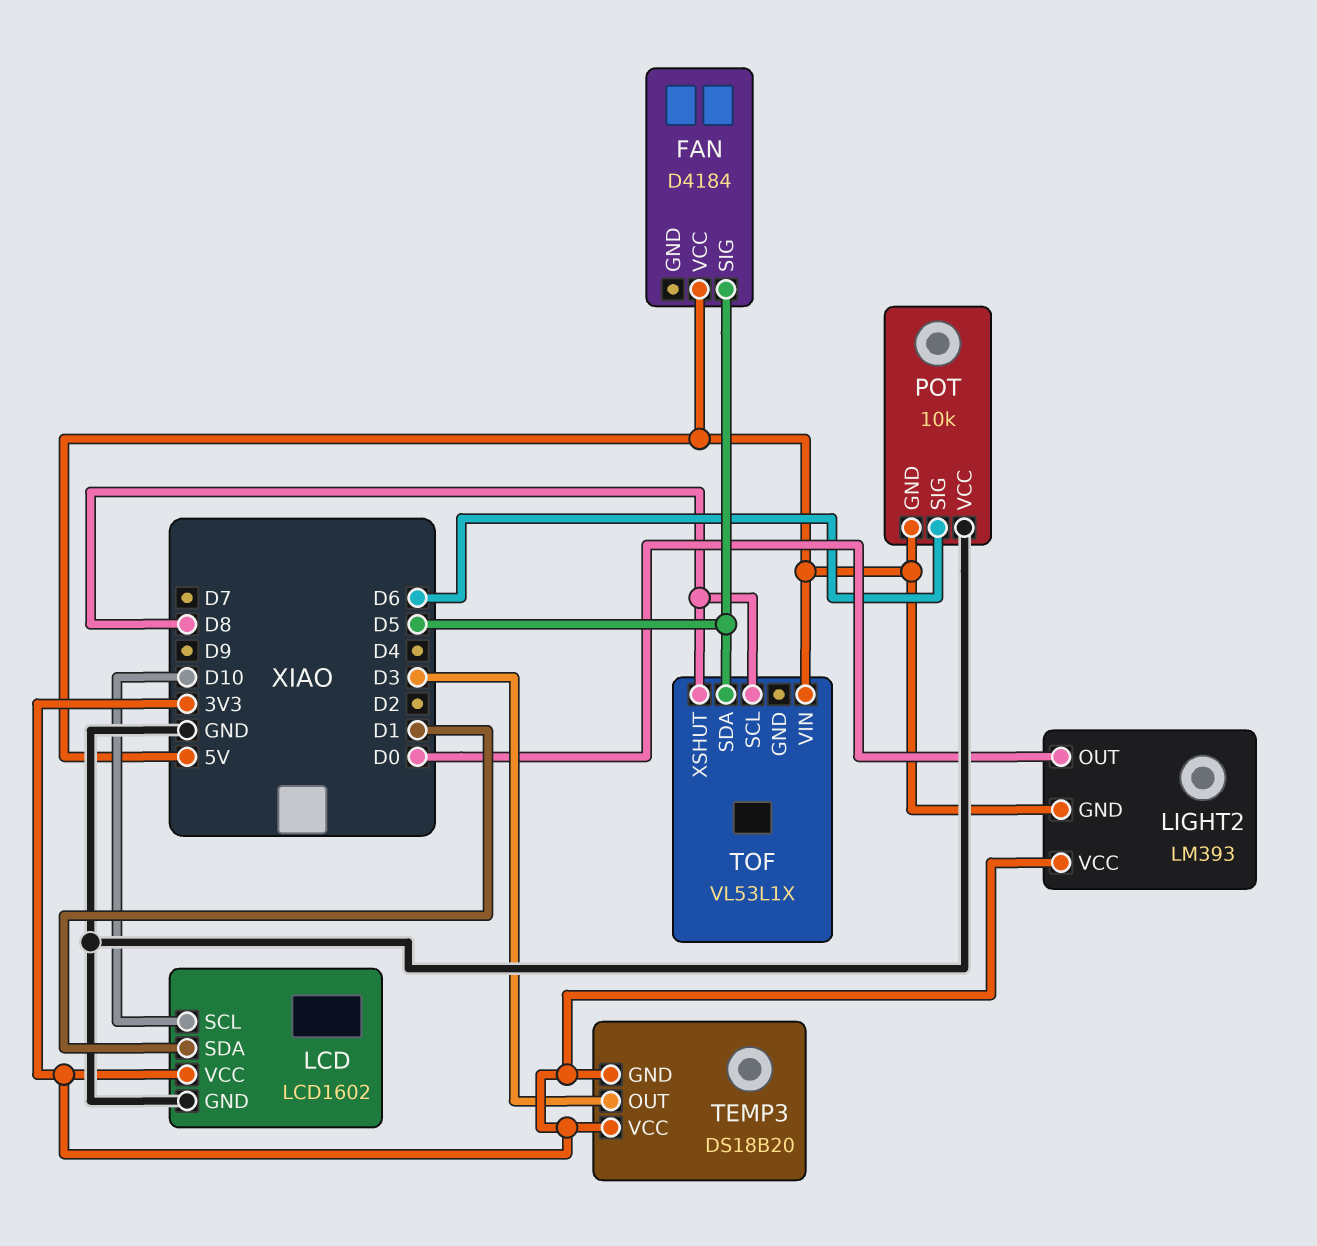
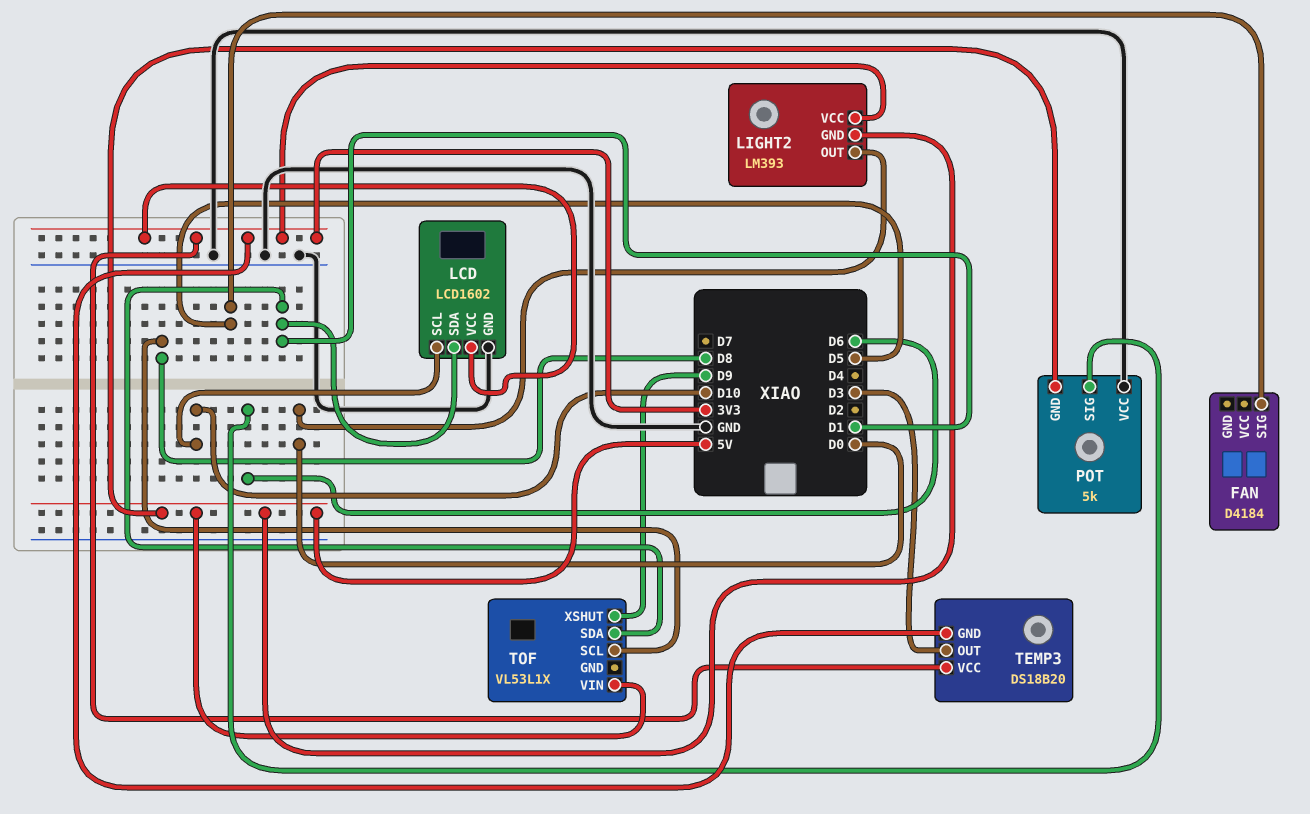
FAN pin VCC: 5V -> none
POT: 10k -> 5k
TOF pin SDA: D5 -> D1
TOF pin XSHUT: D8 -> D9

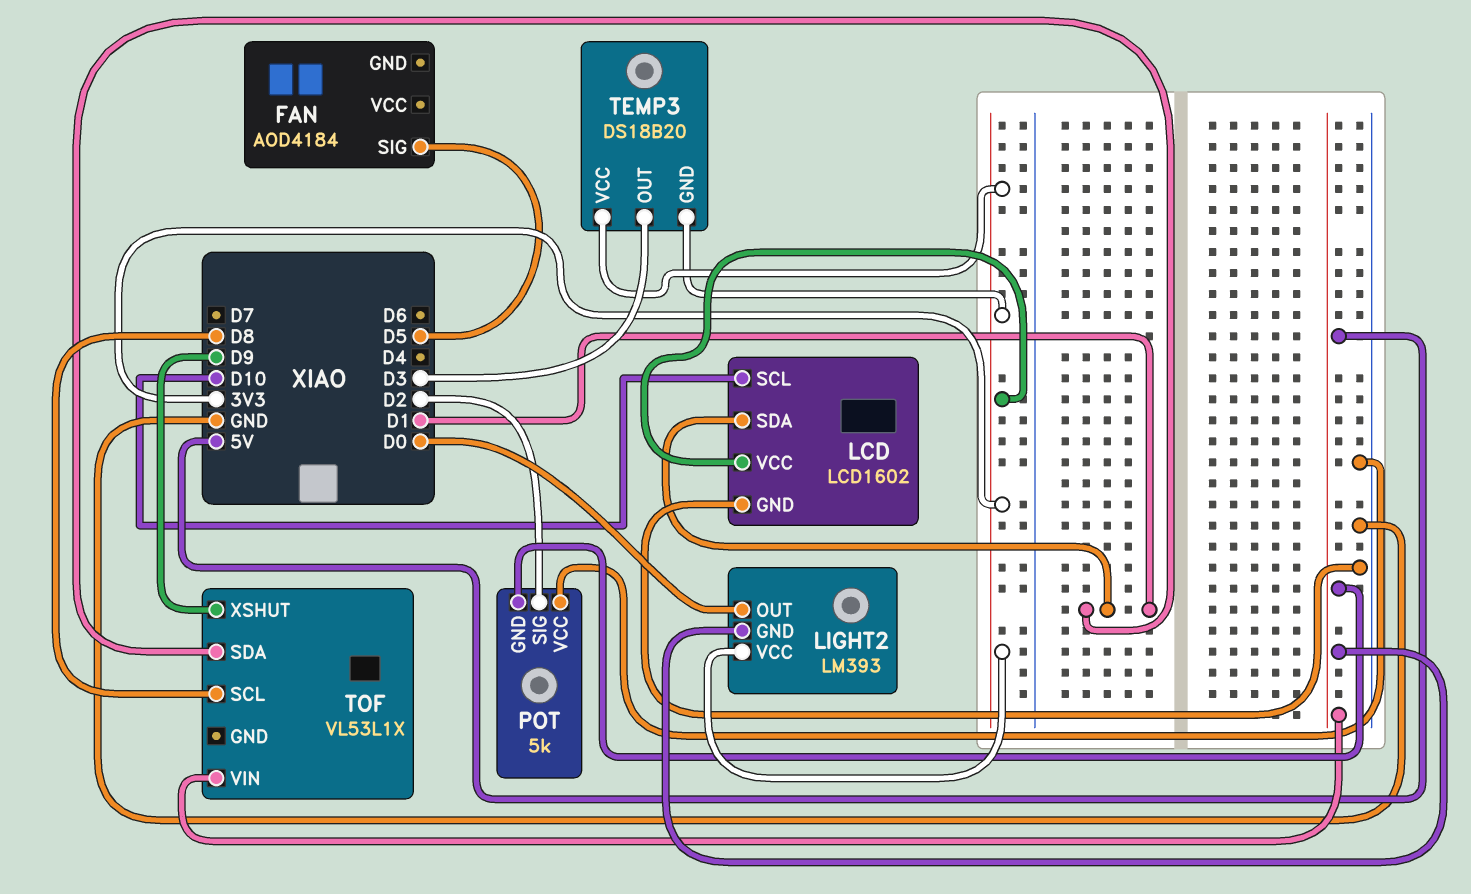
FAN: D4184 -> AOD4184
POT pin SIG: D6 -> D2

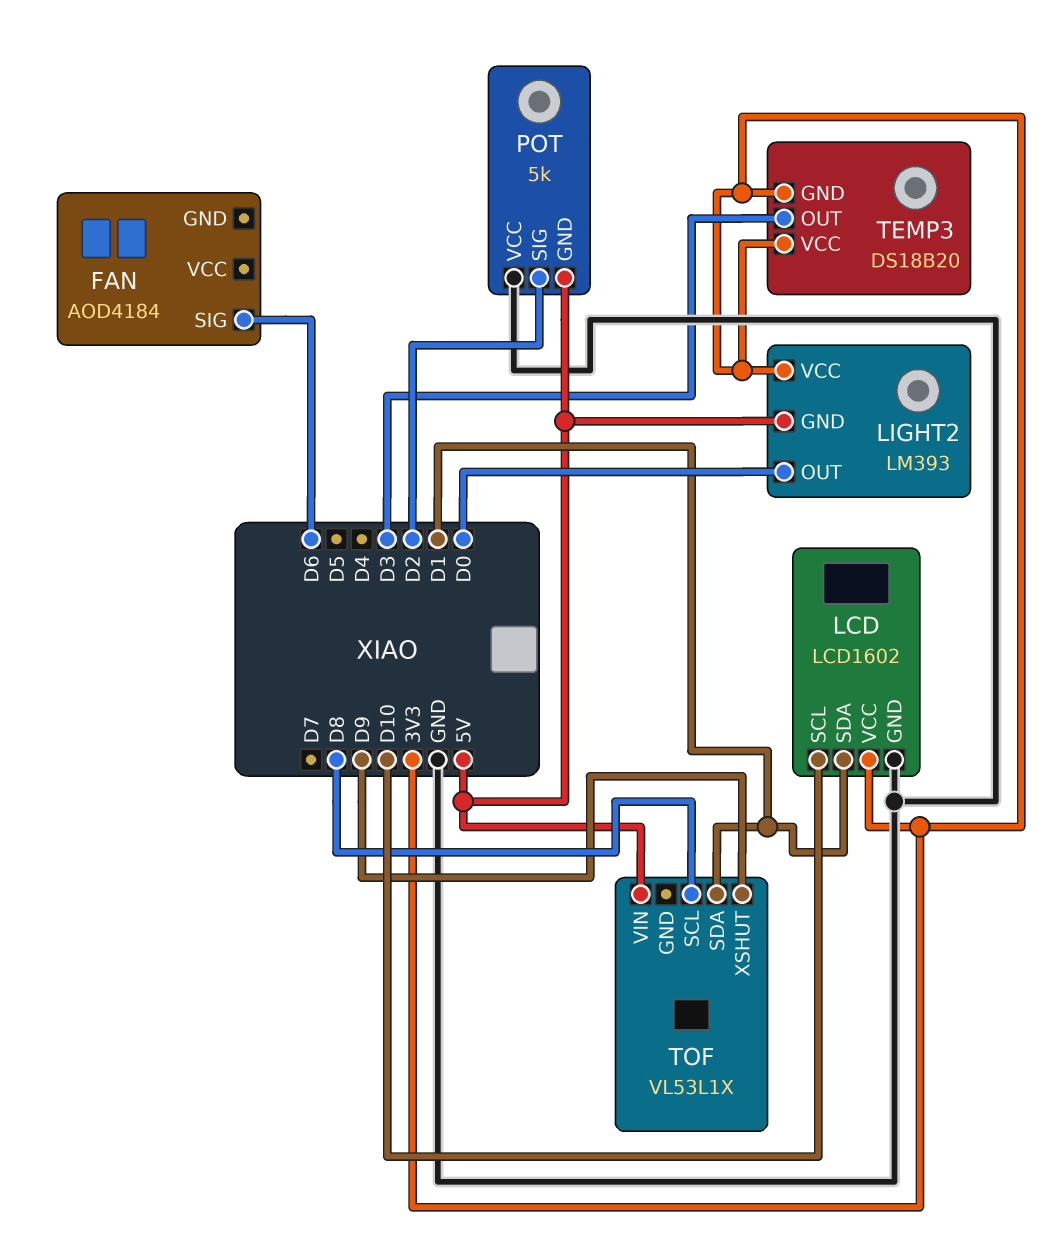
FAN pin SIG: D5 -> D6

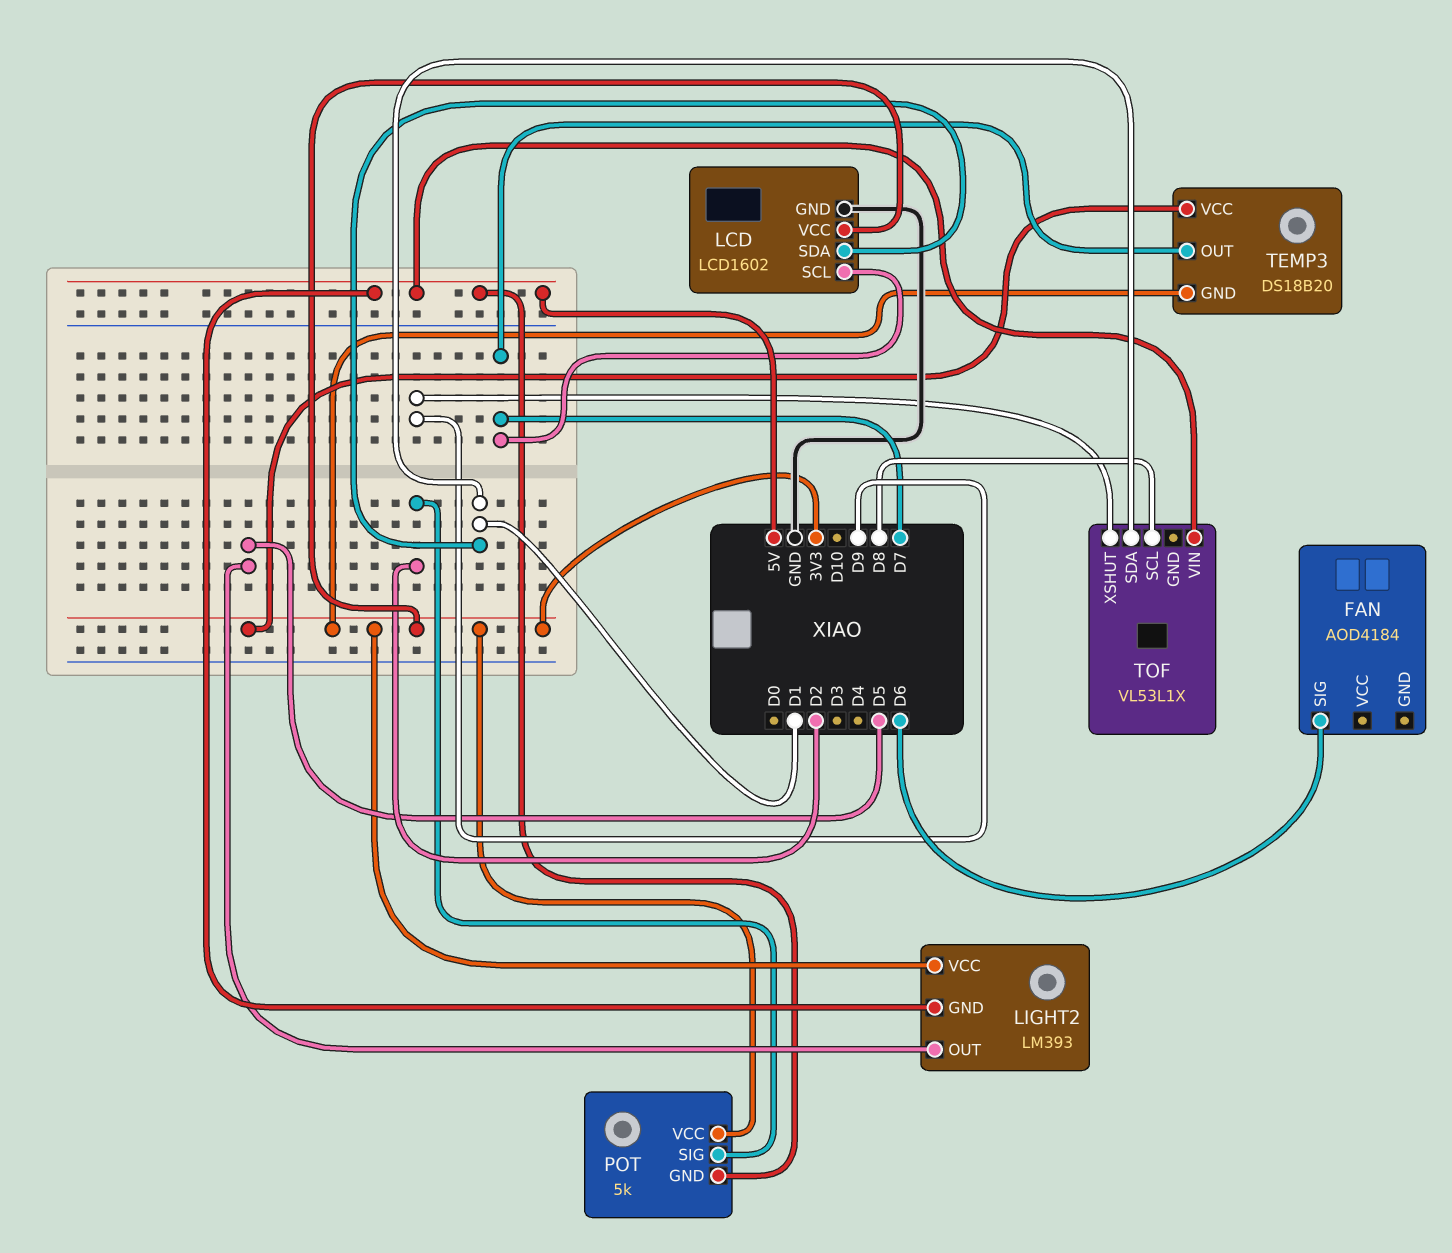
LCD pin SCL: D10 -> D7
LIGHT2 pin OUT: D0 -> D5
POT pin VCC: GND -> 3V3
TEMP3 pin OUT: D3 -> D7

